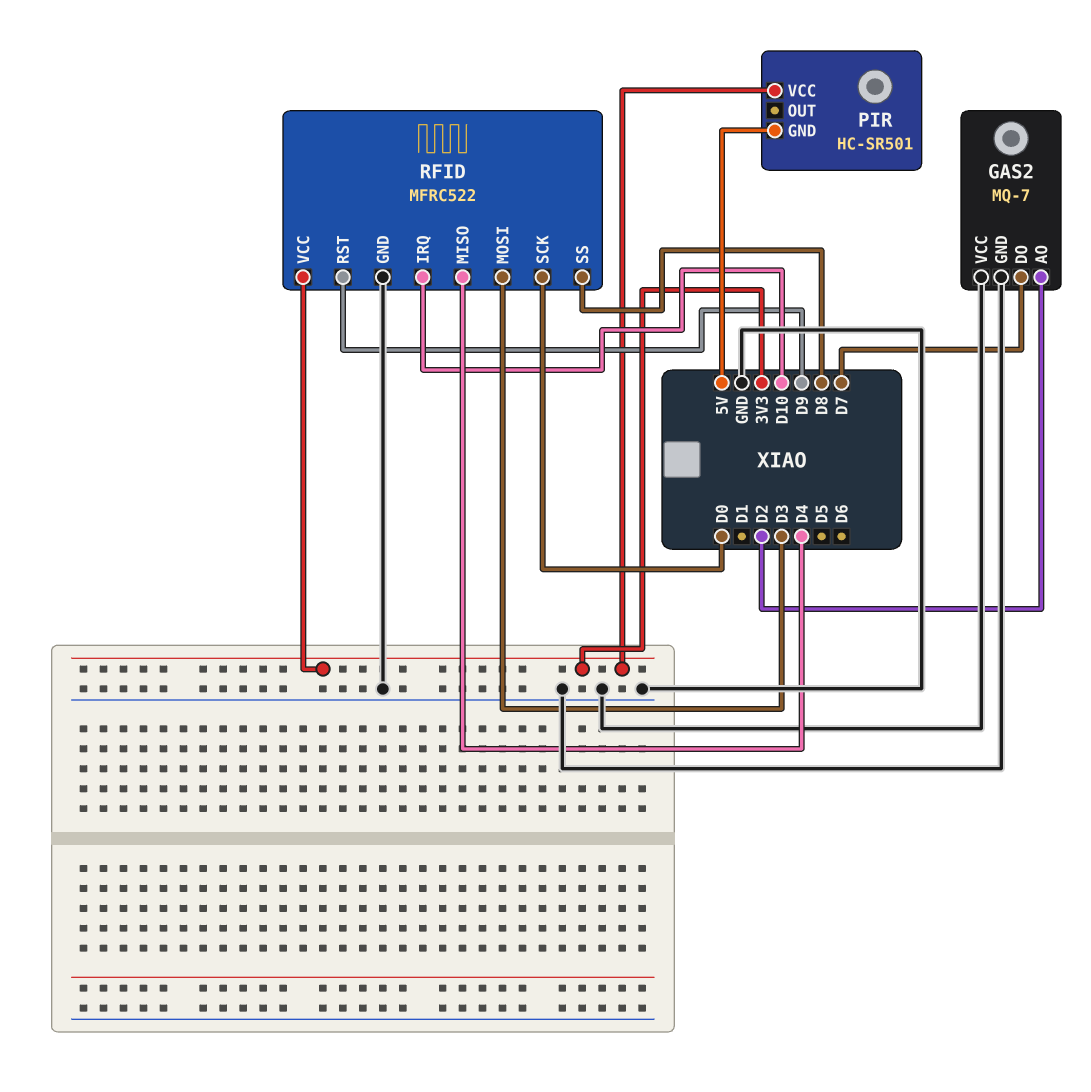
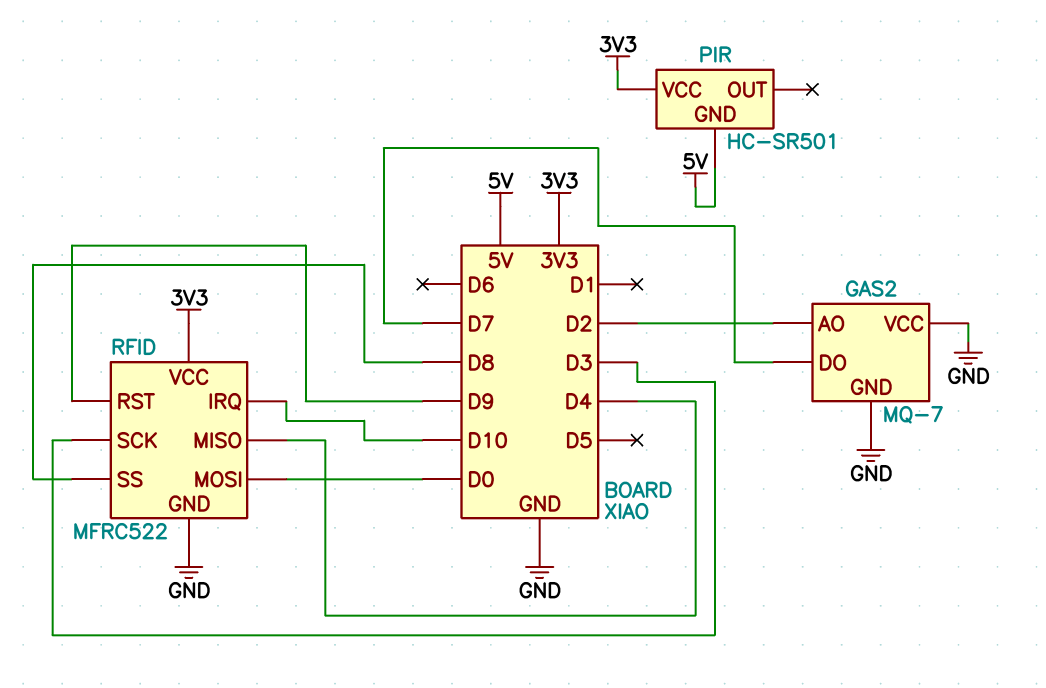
RFID pin MOSI: D3 -> D0
RFID pin SCK: D0 -> D3

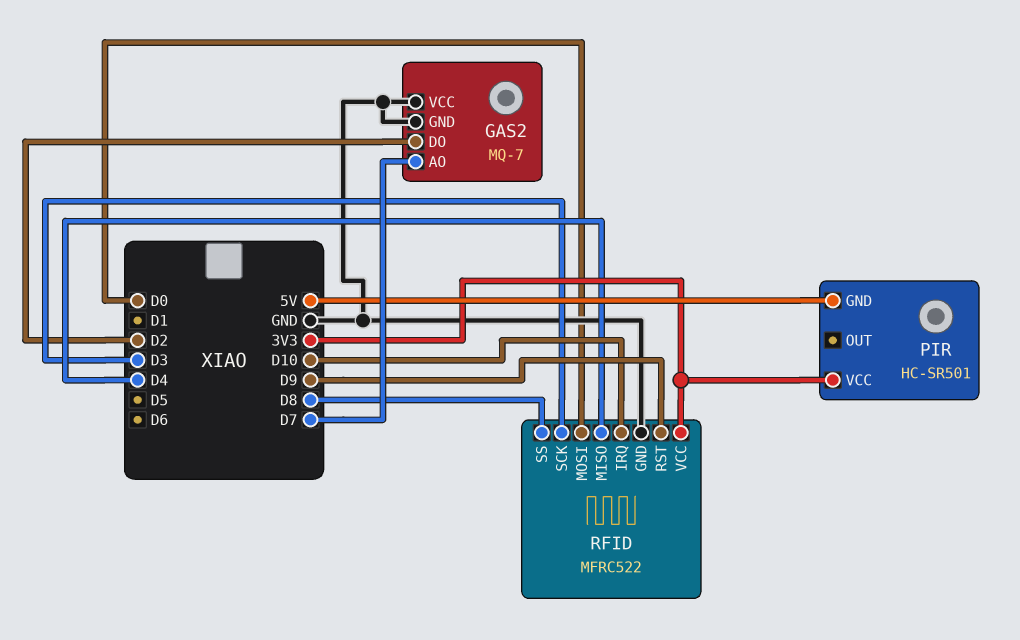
GAS2 pin AO: D2 -> D7
GAS2 pin DO: D7 -> D2

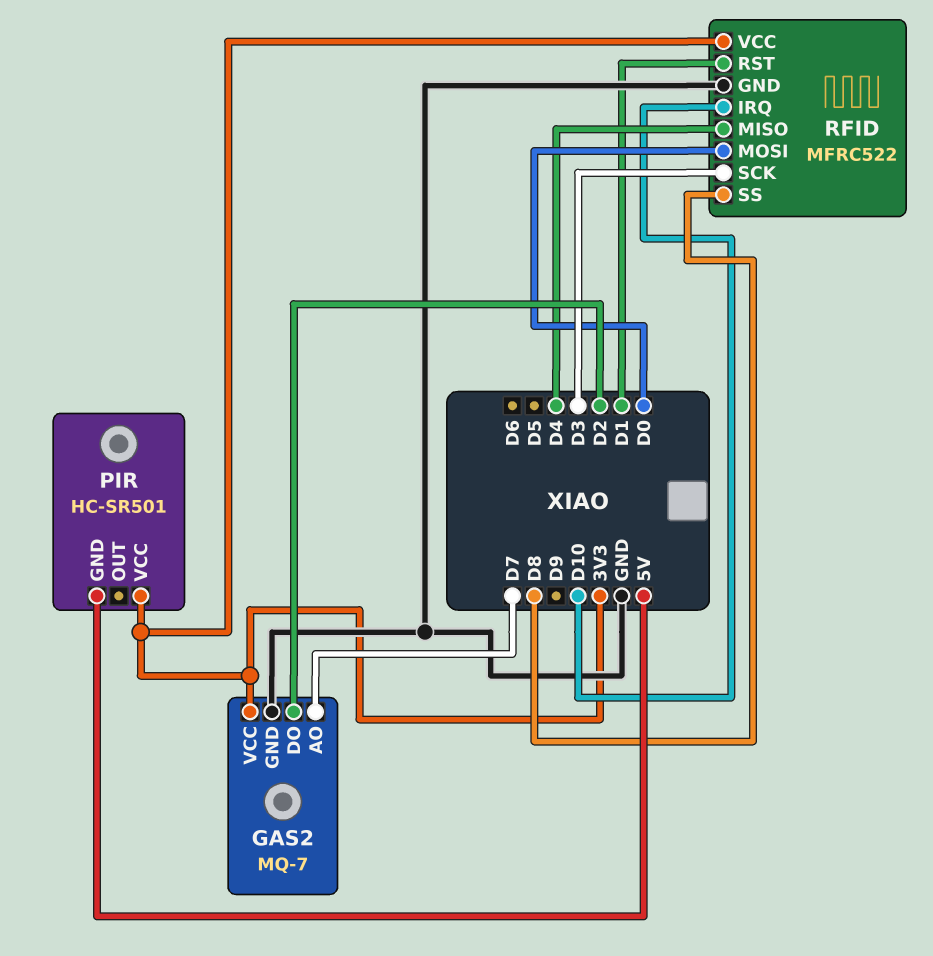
GAS2 pin VCC: GND -> 3V3
RFID pin RST: D9 -> D1

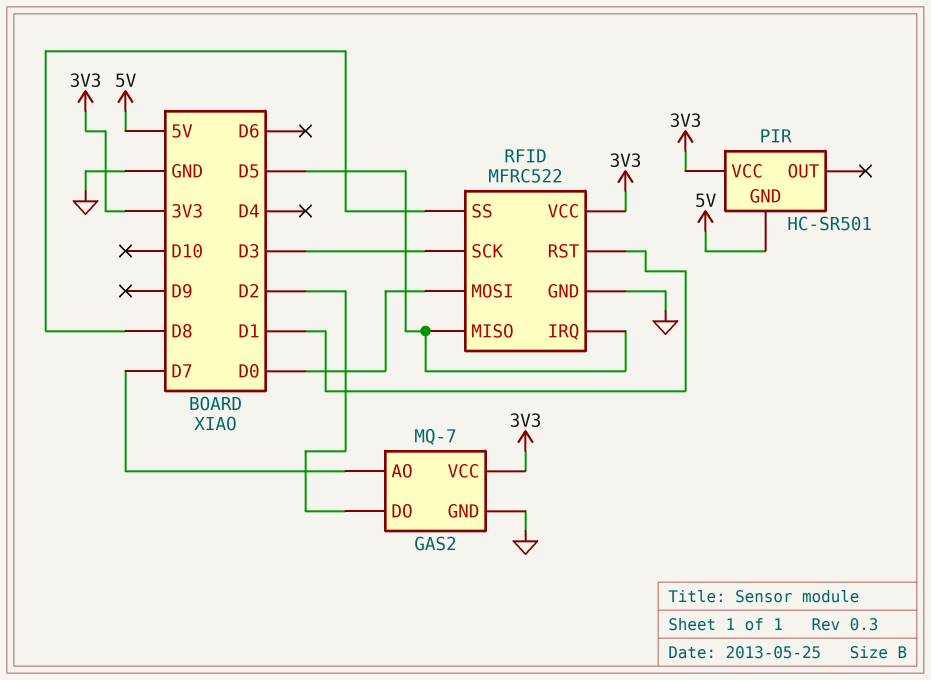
RFID pin IRQ: D10 -> D5
RFID pin MISO: D4 -> D5

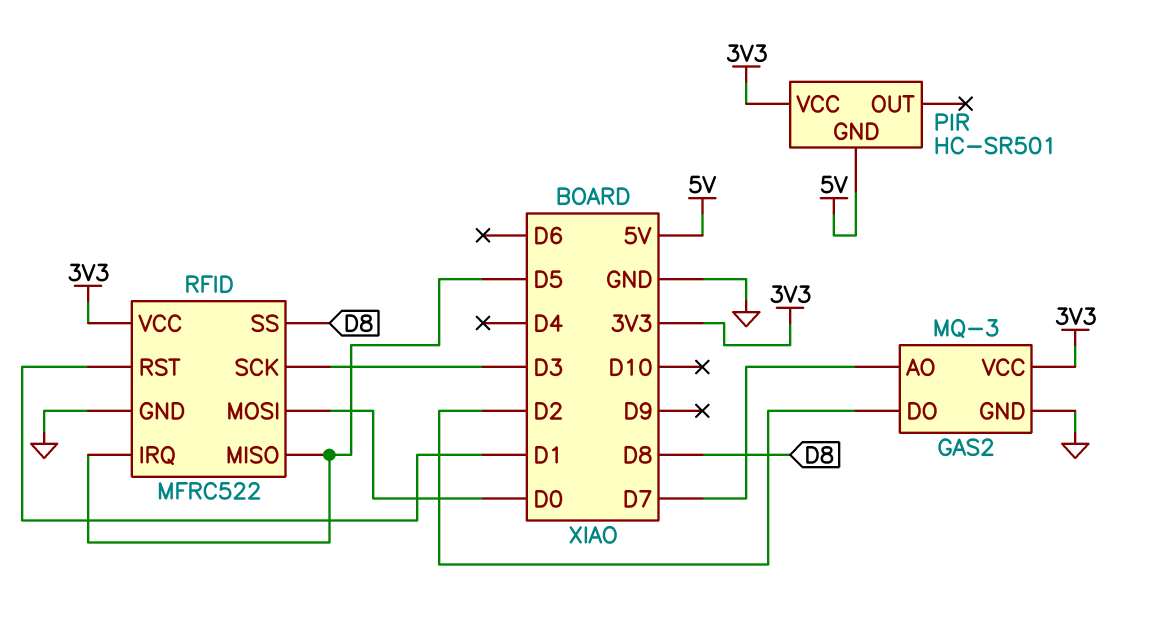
GAS2: MQ-7 -> MQ-3

